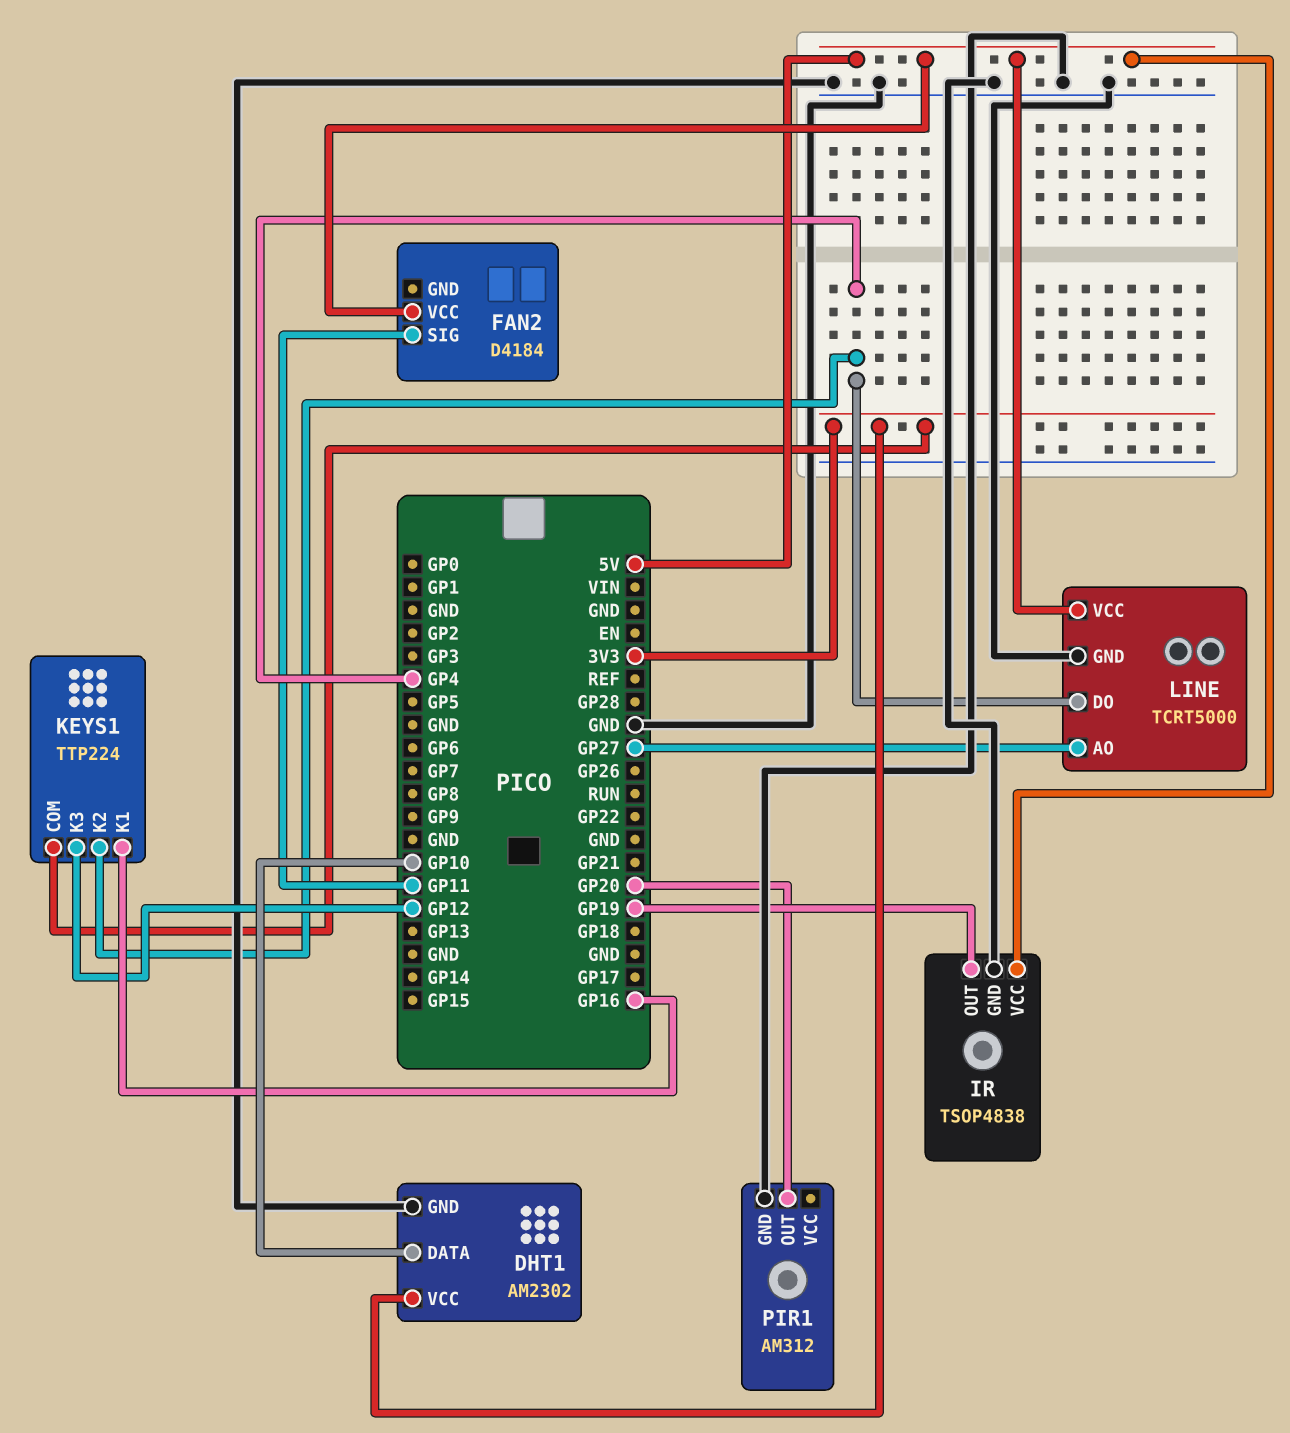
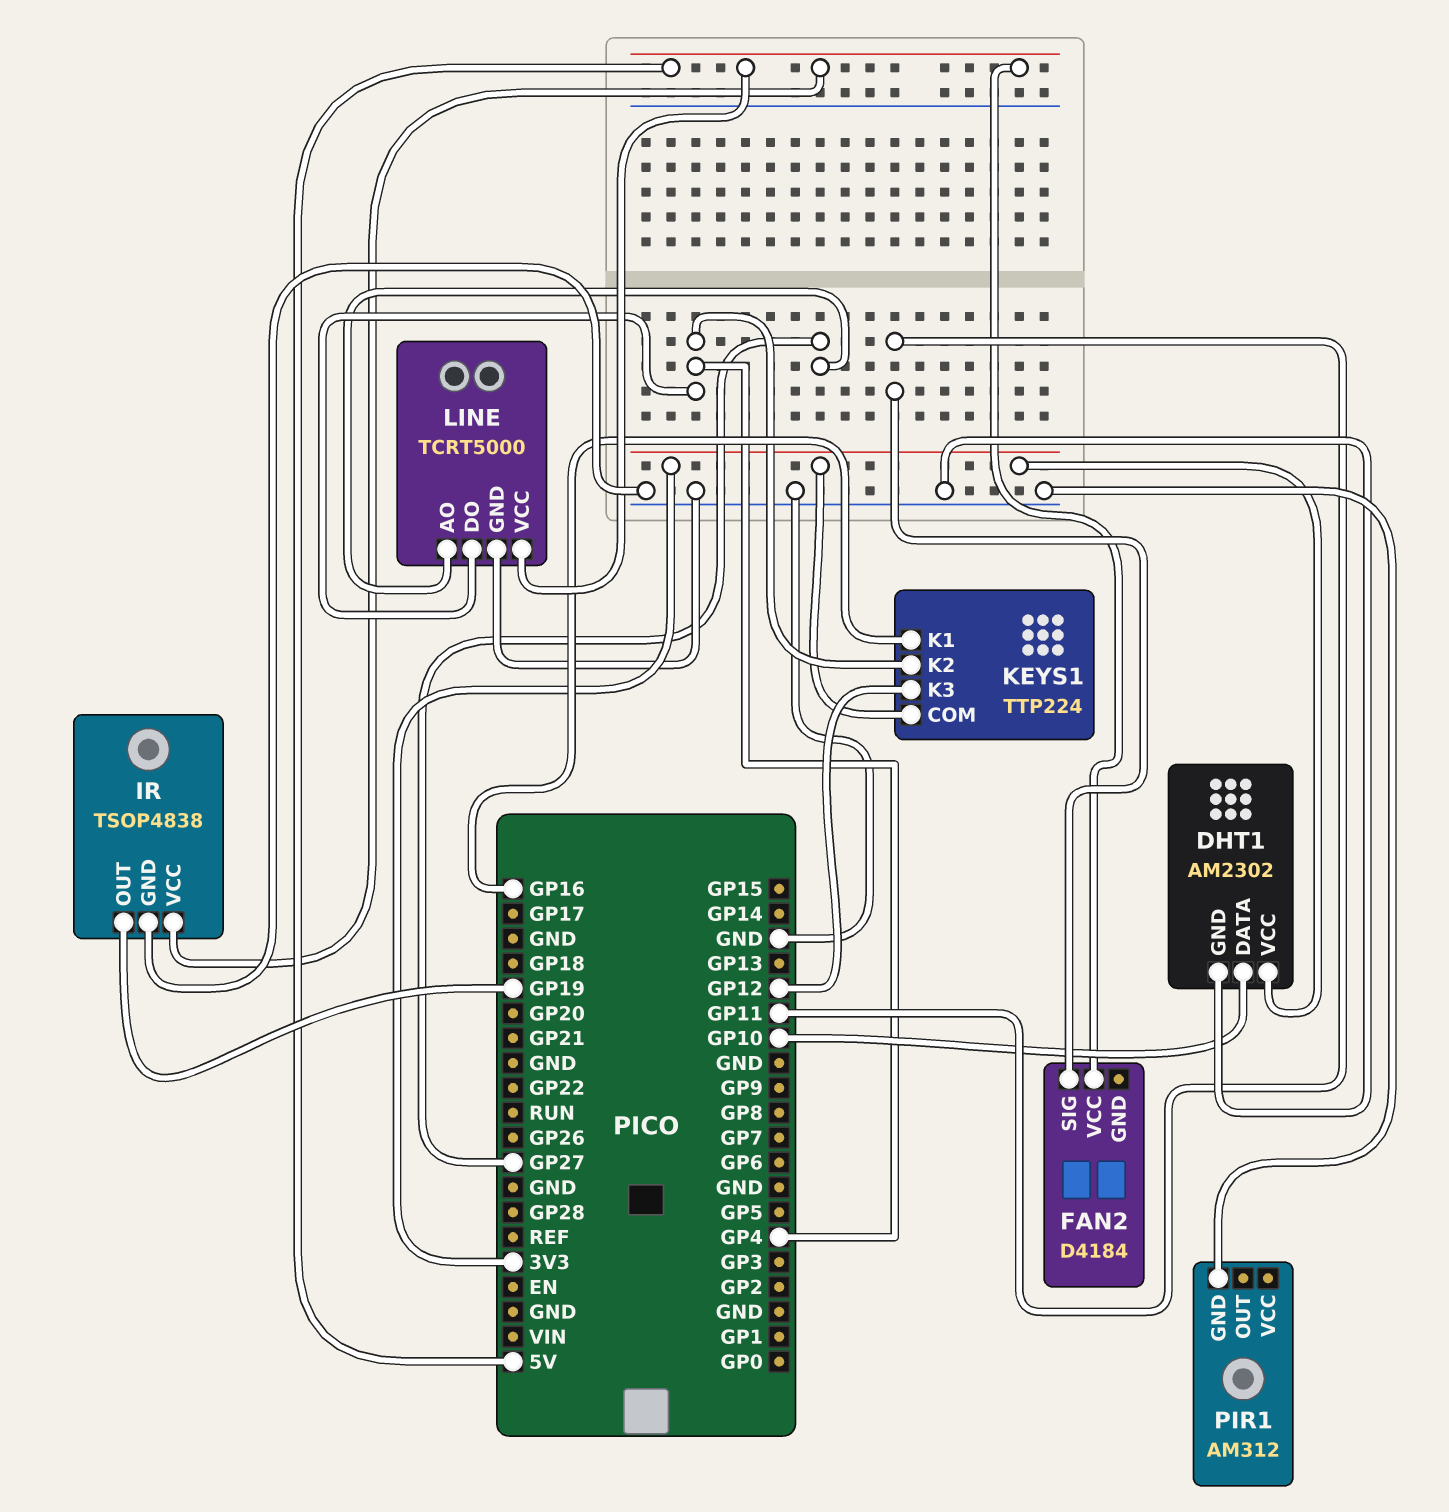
PIR1 pin OUT: GP20 -> none

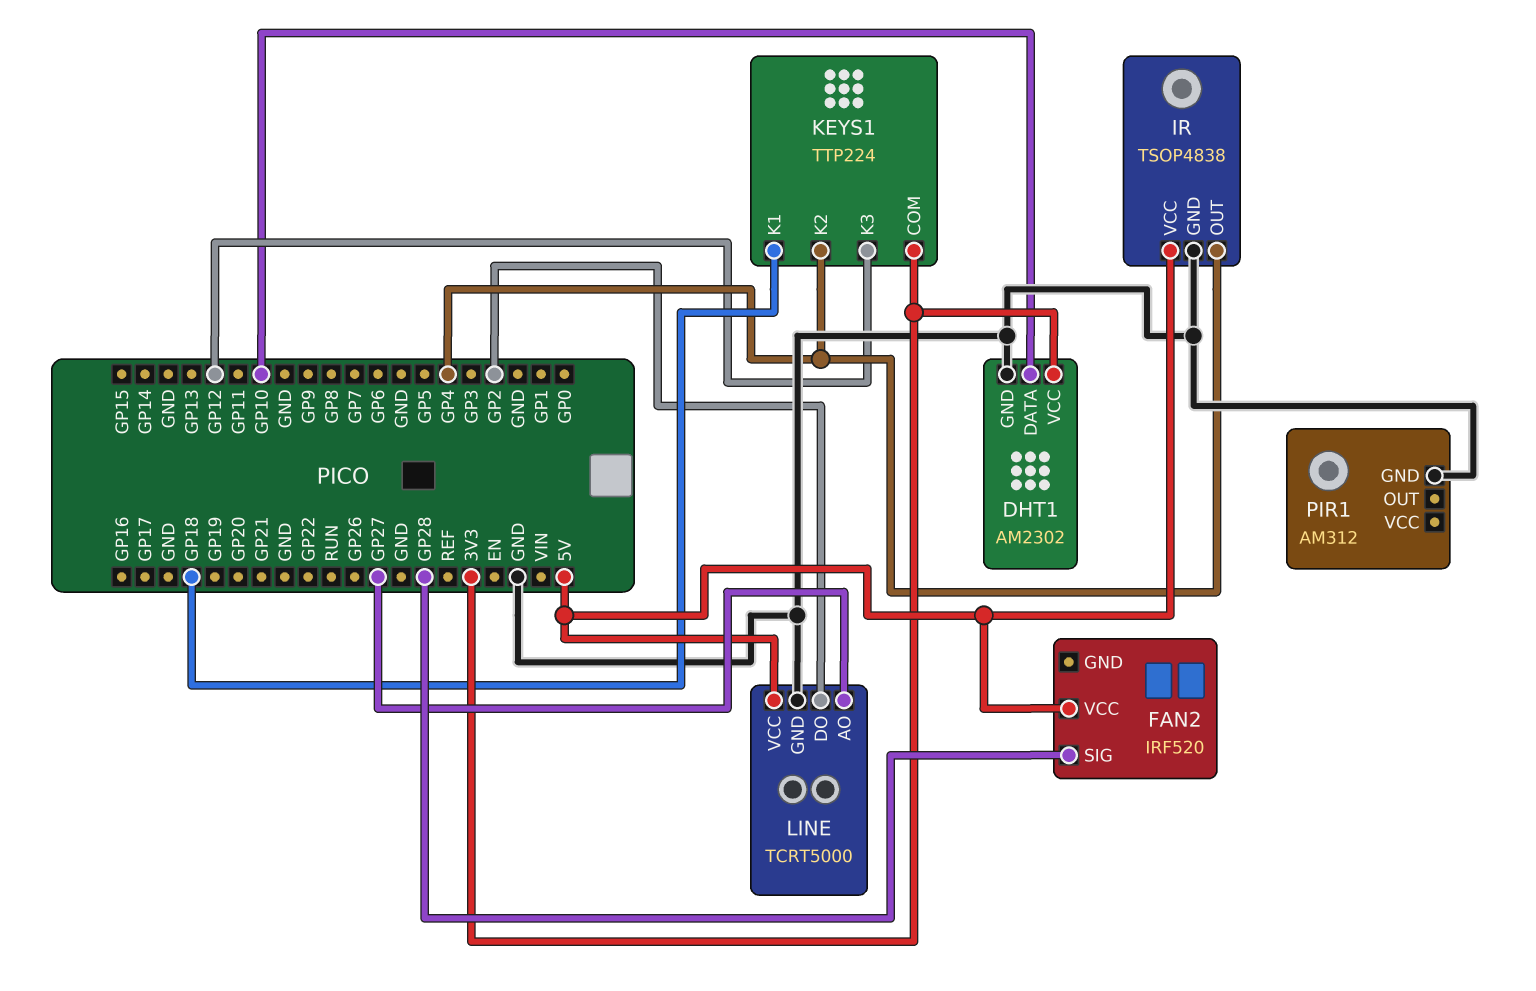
FAN2: D4184 -> IRF520
FAN2 pin SIG: GP11 -> GP28
IR pin OUT: GP19 -> GP4
KEYS1 pin K1: GP16 -> GP18
LINE pin DO: GP4 -> GP2

